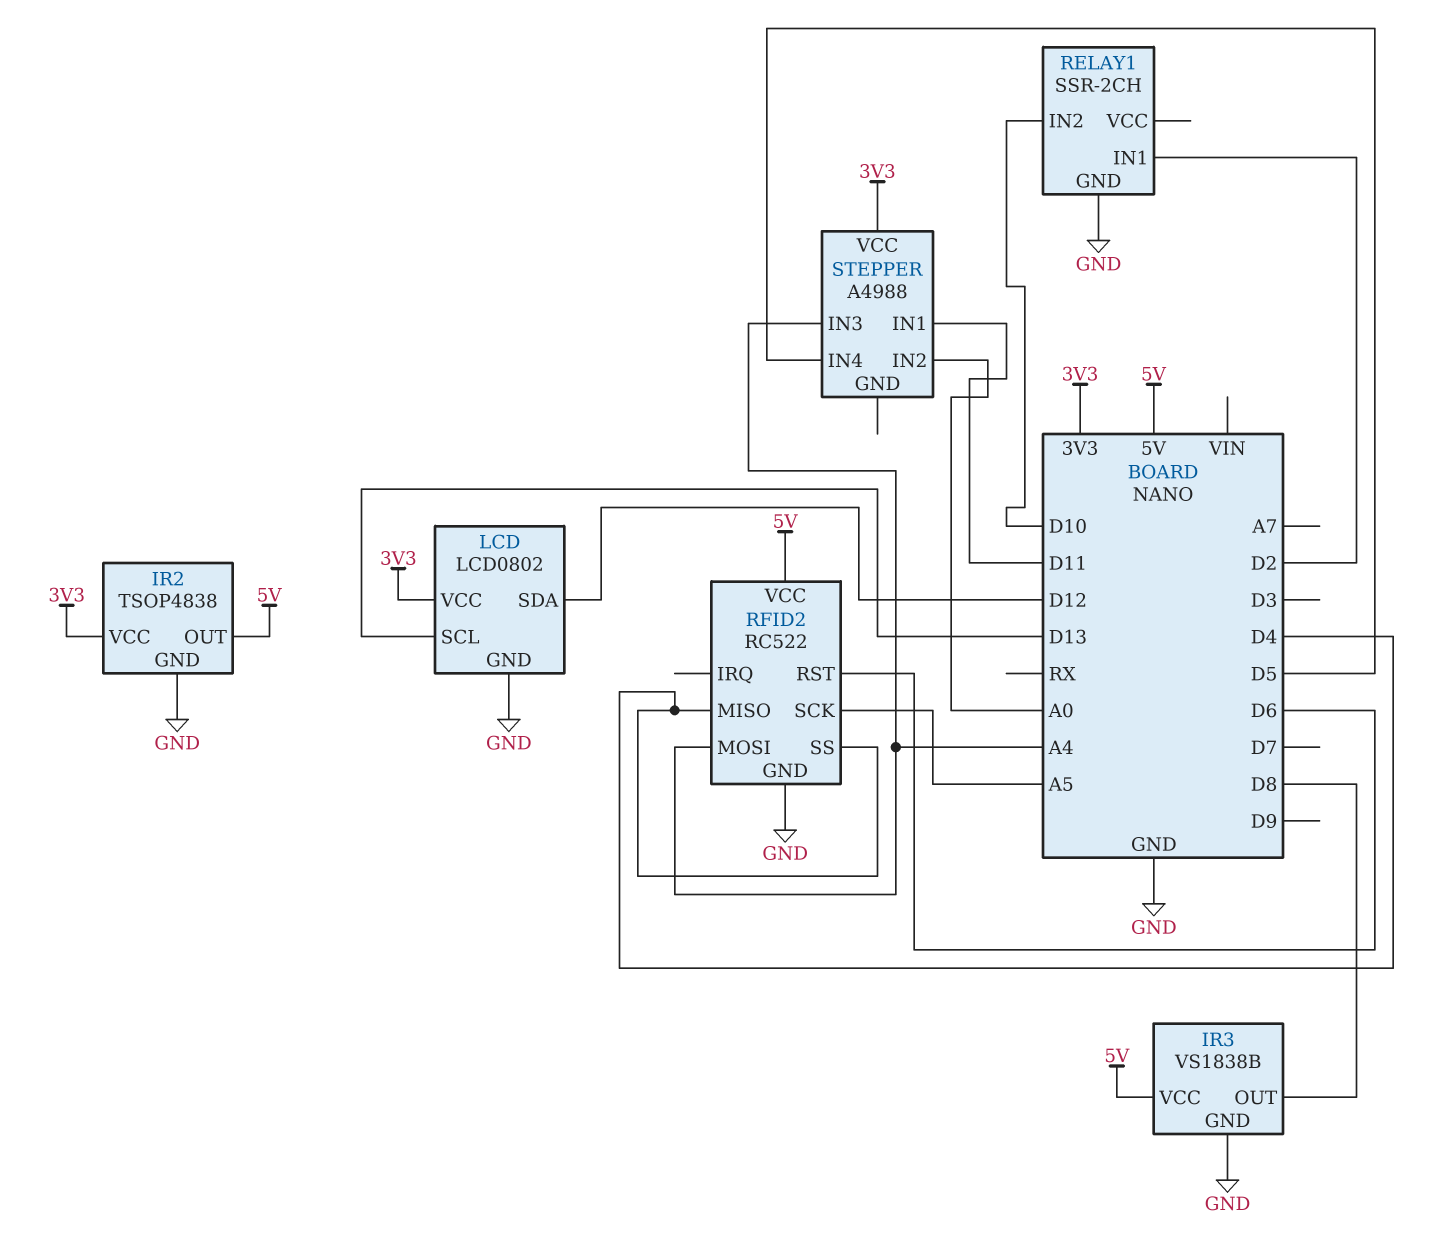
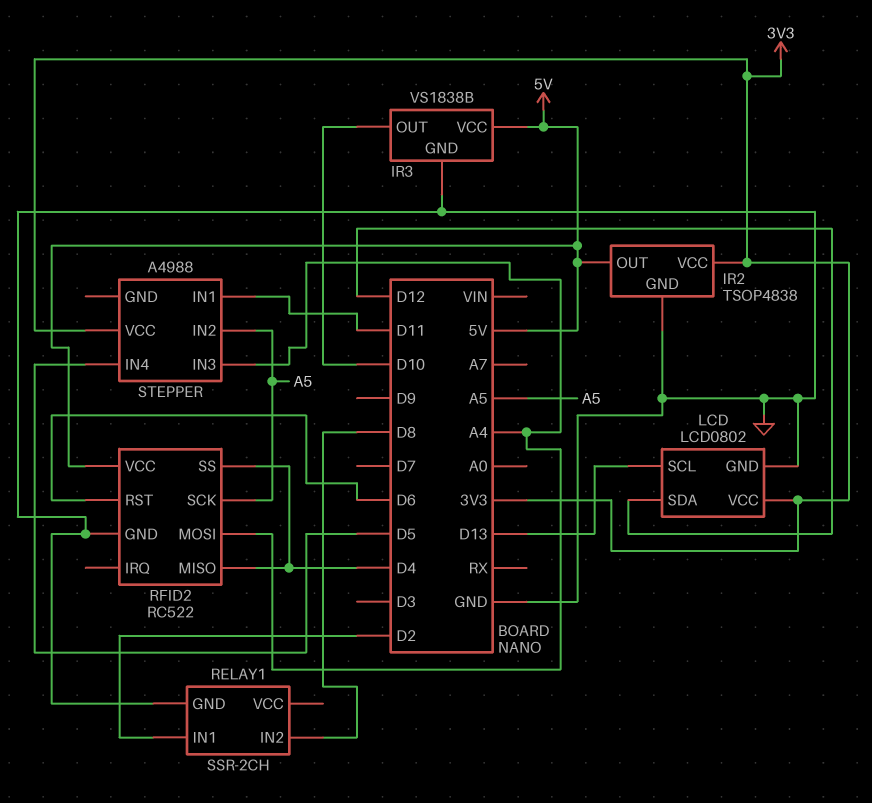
IR3 pin OUT: D8 -> D10
RELAY1 pin IN2: D10 -> D8
STEPPER pin IN2: A0 -> A5

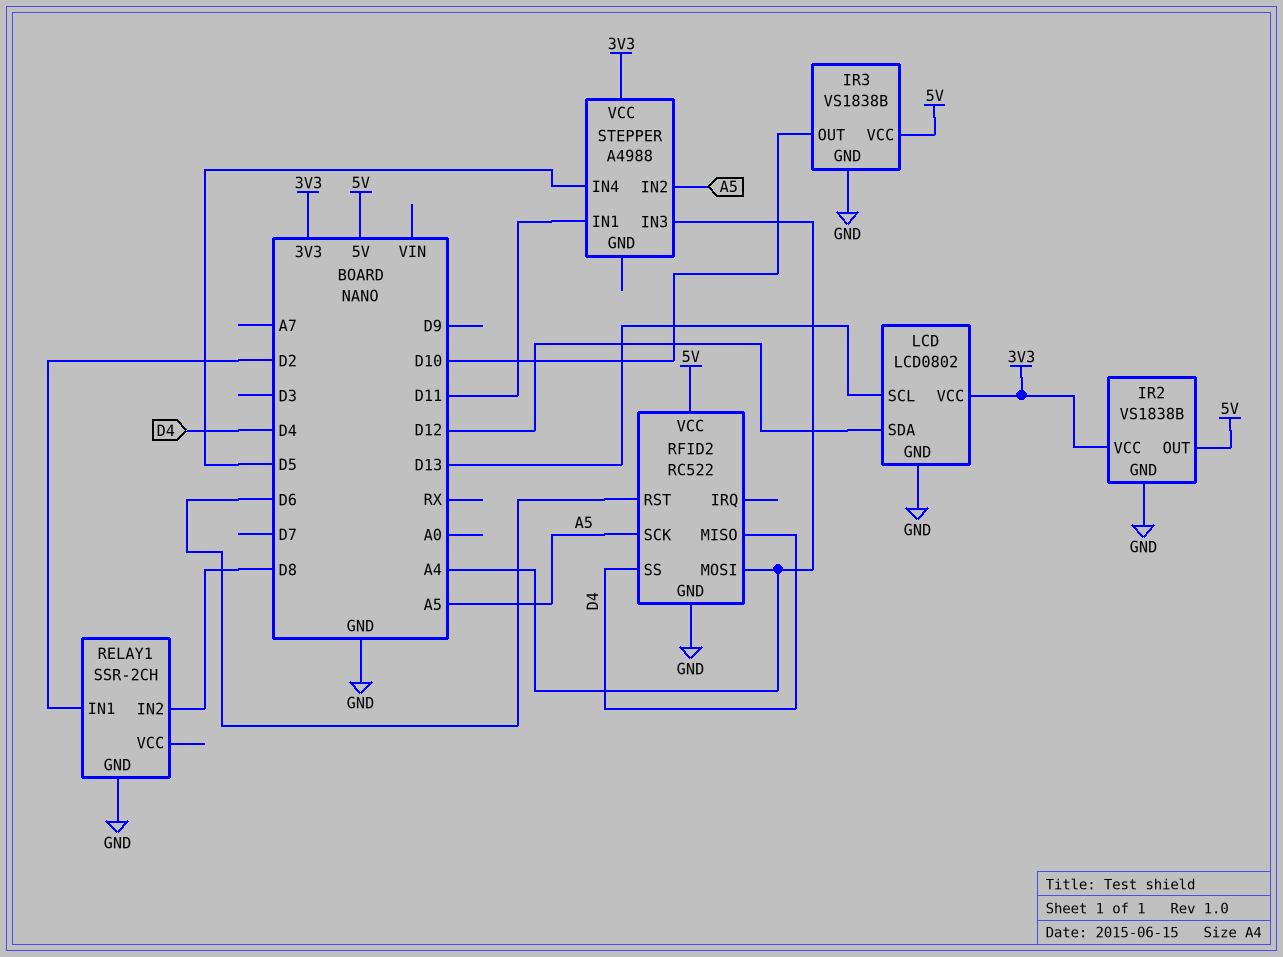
IR2: TSOP4838 -> VS1838B

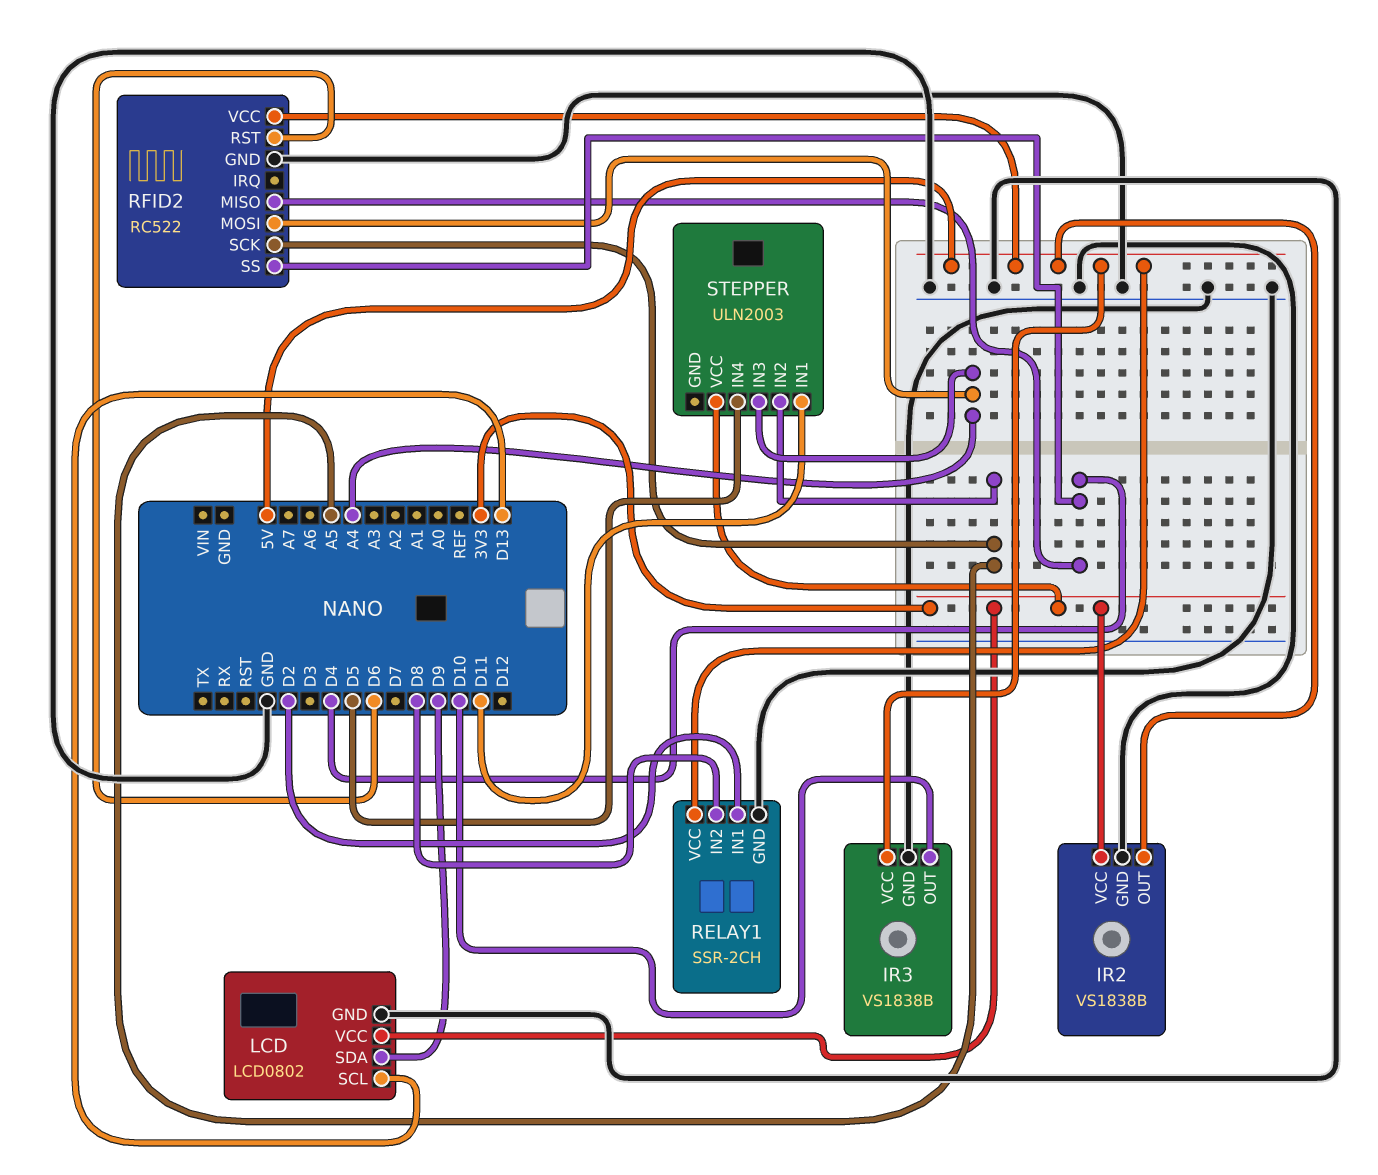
LCD pin SDA: D12 -> D9
RELAY1 pin VCC: none -> 5V
STEPPER: A4988 -> ULN2003

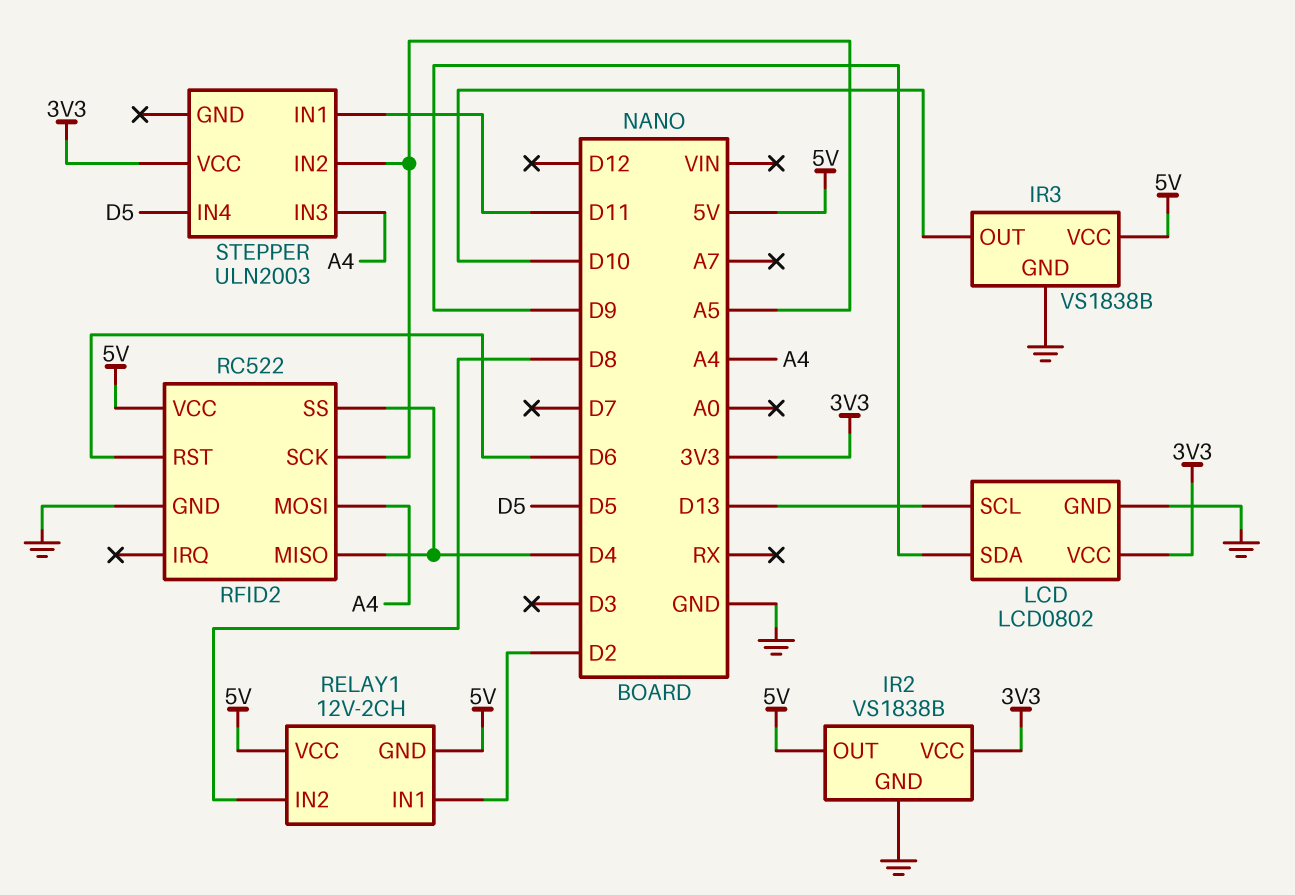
RELAY1: SSR-2CH -> 12V-2CH
RELAY1 pin GND: GND -> 5V

